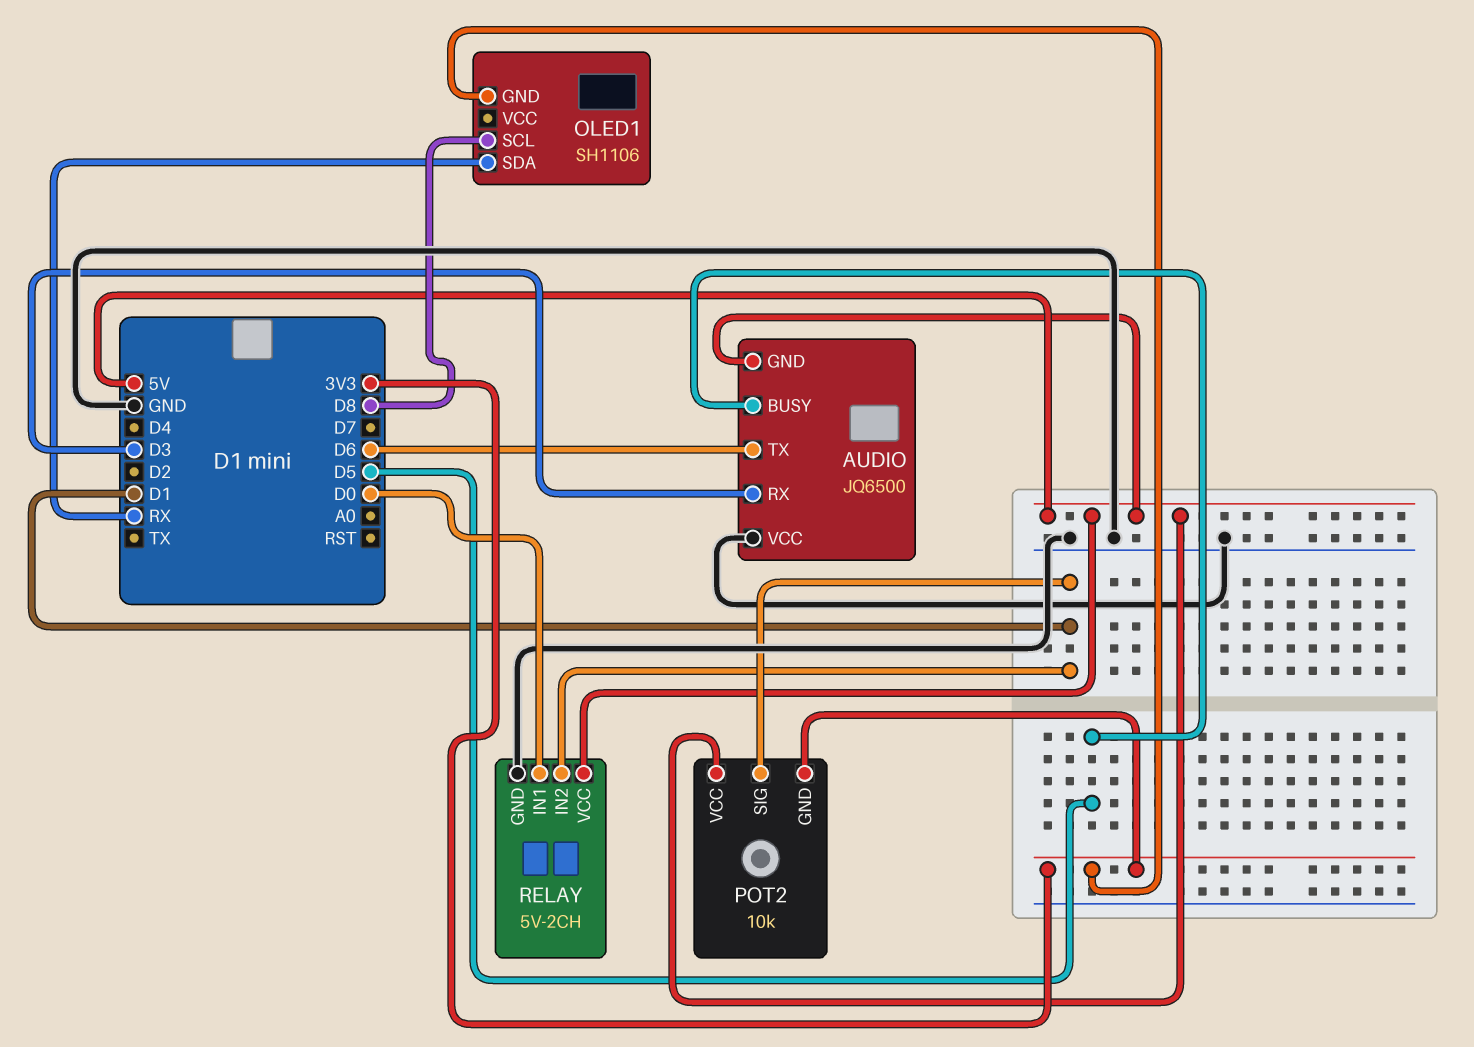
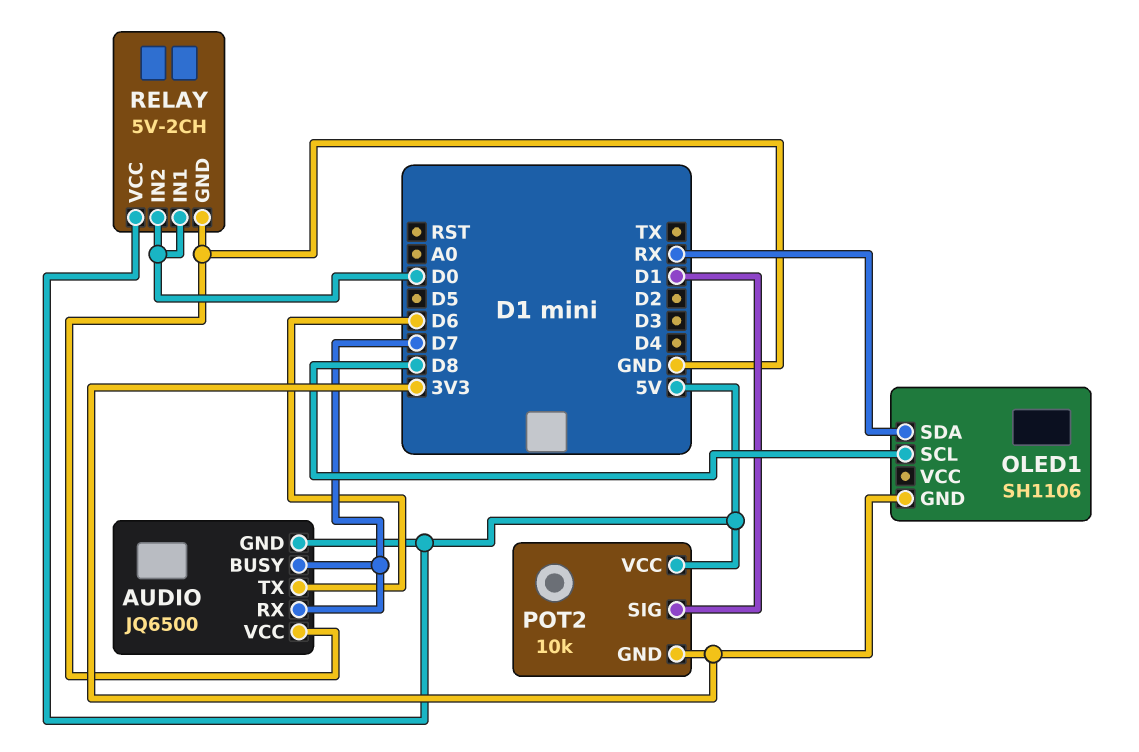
AUDIO pin BUSY: D5 -> D7
AUDIO pin RX: D3 -> D7
RELAY pin IN2: D1 -> D0

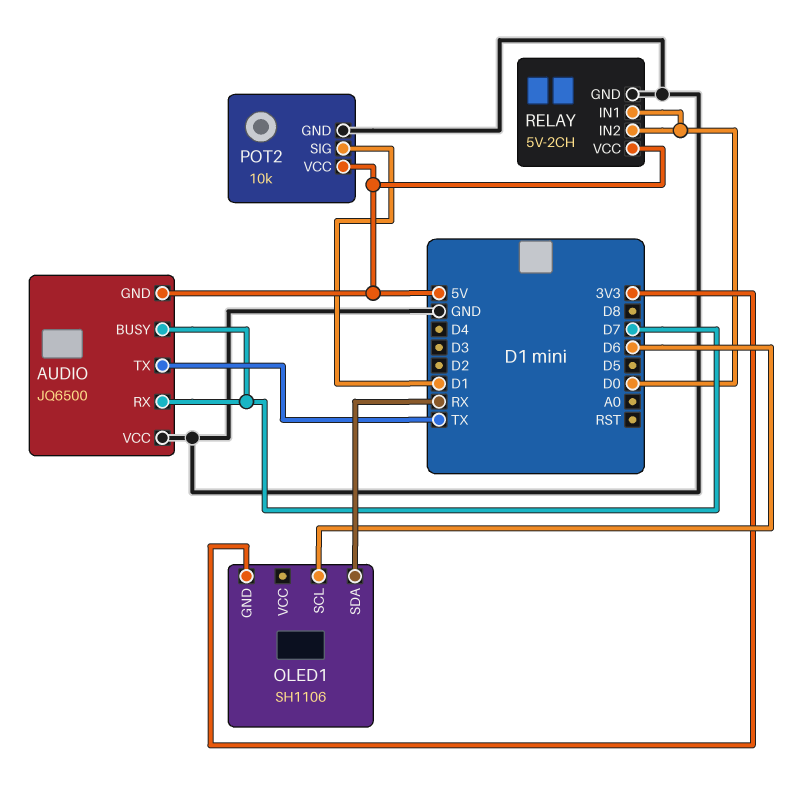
AUDIO pin TX: D6 -> TX
OLED1 pin SCL: D8 -> D6
POT2 pin GND: 3V3 -> GND

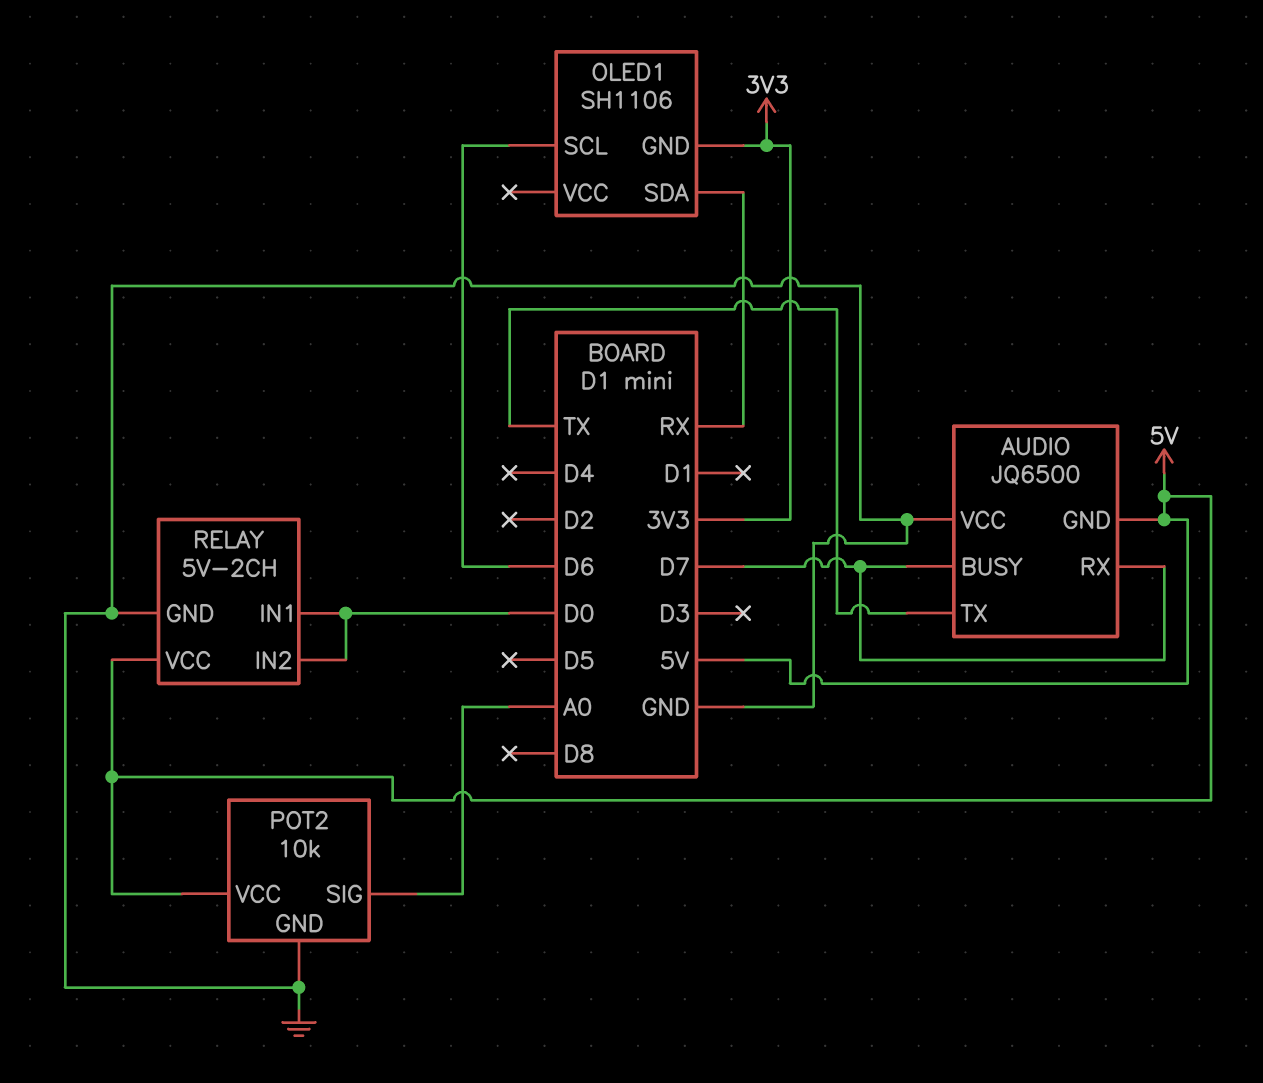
POT2 pin SIG: D1 -> A0

